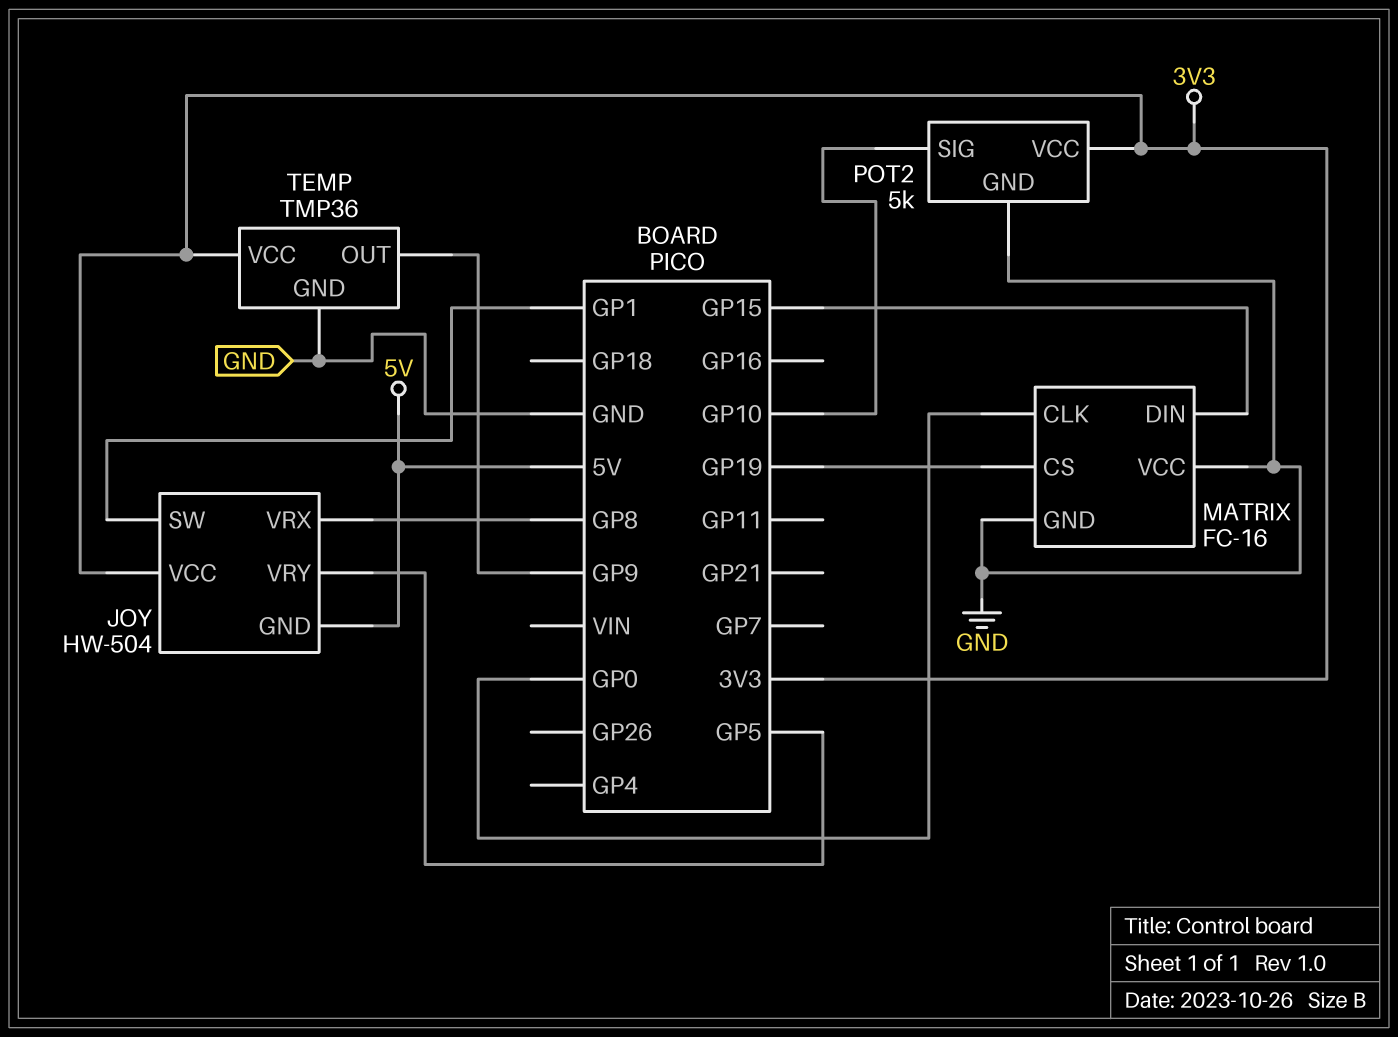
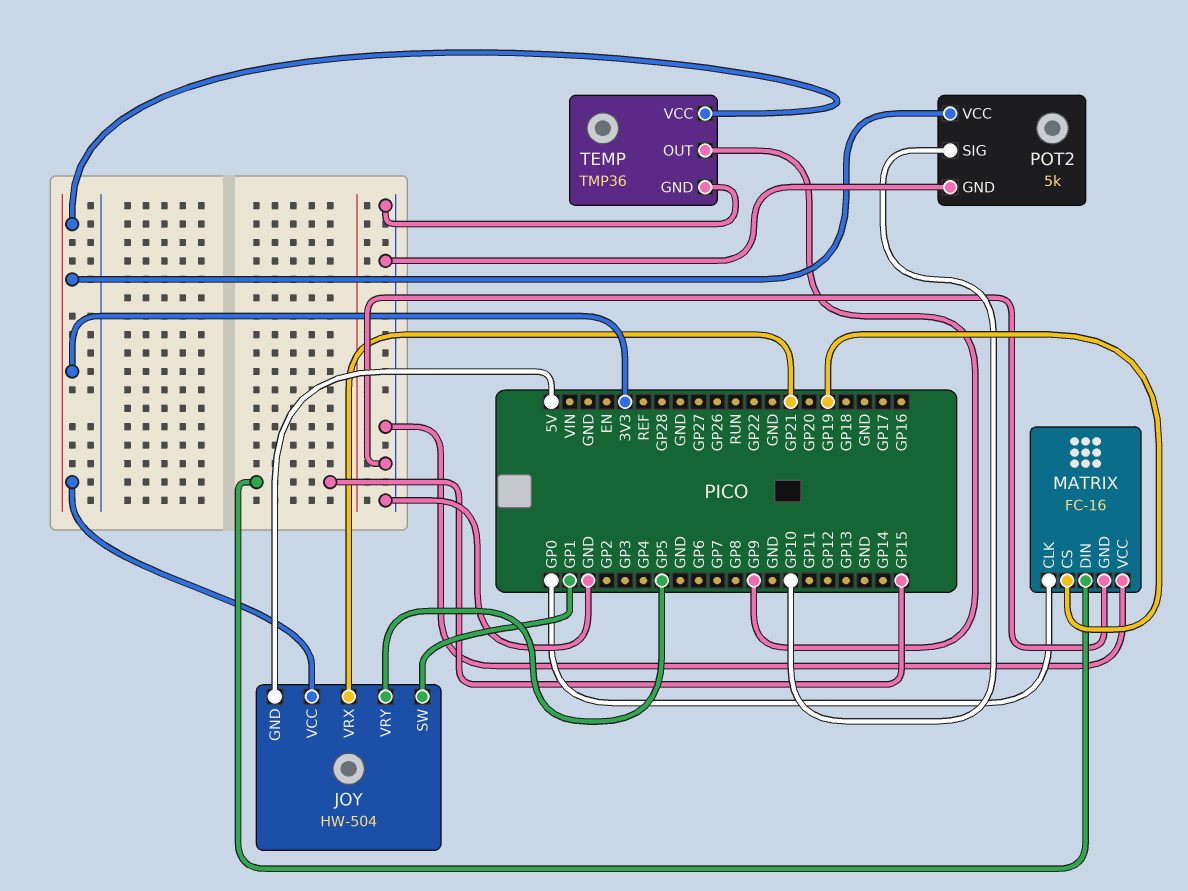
JOY pin VRX: GP8 -> GP21

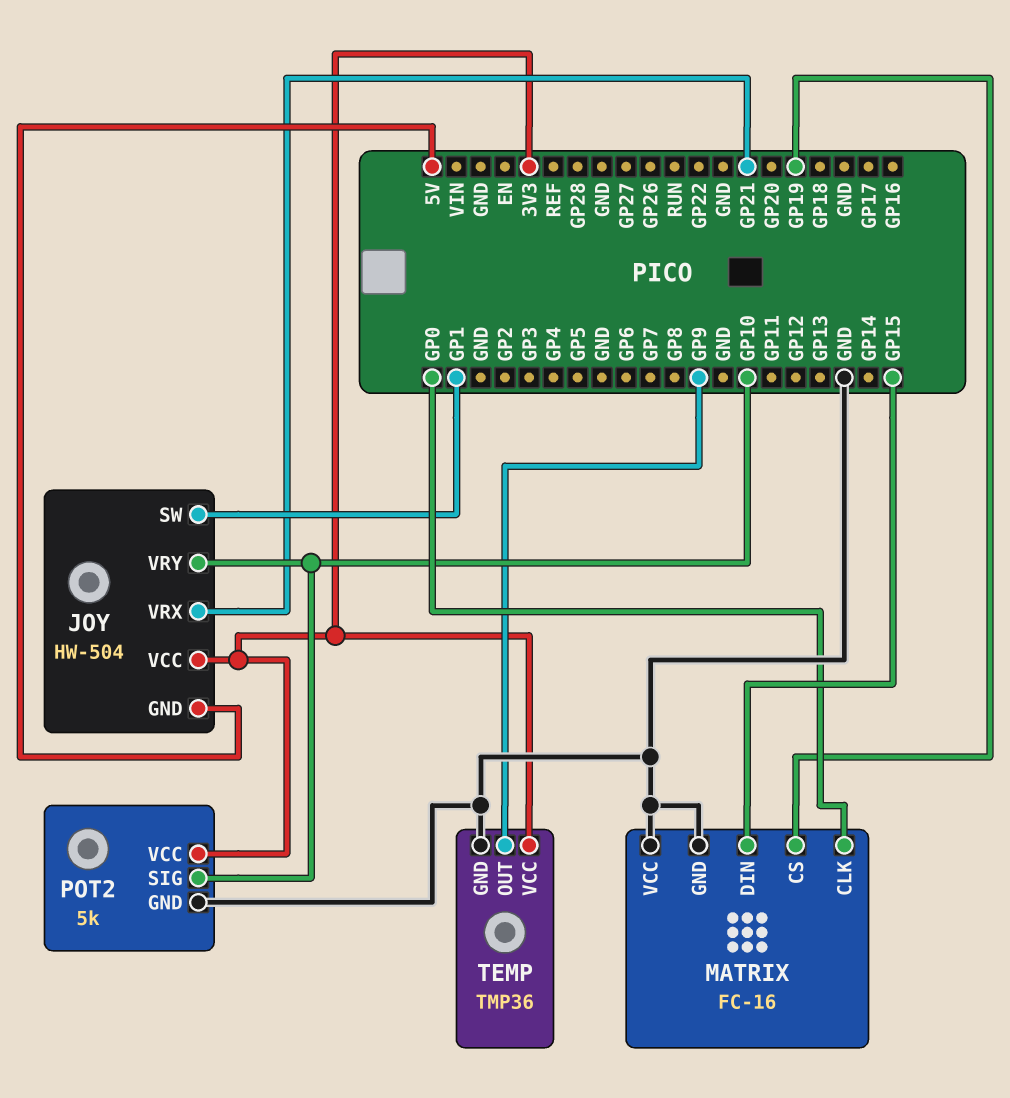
JOY pin VRY: GP5 -> GP10

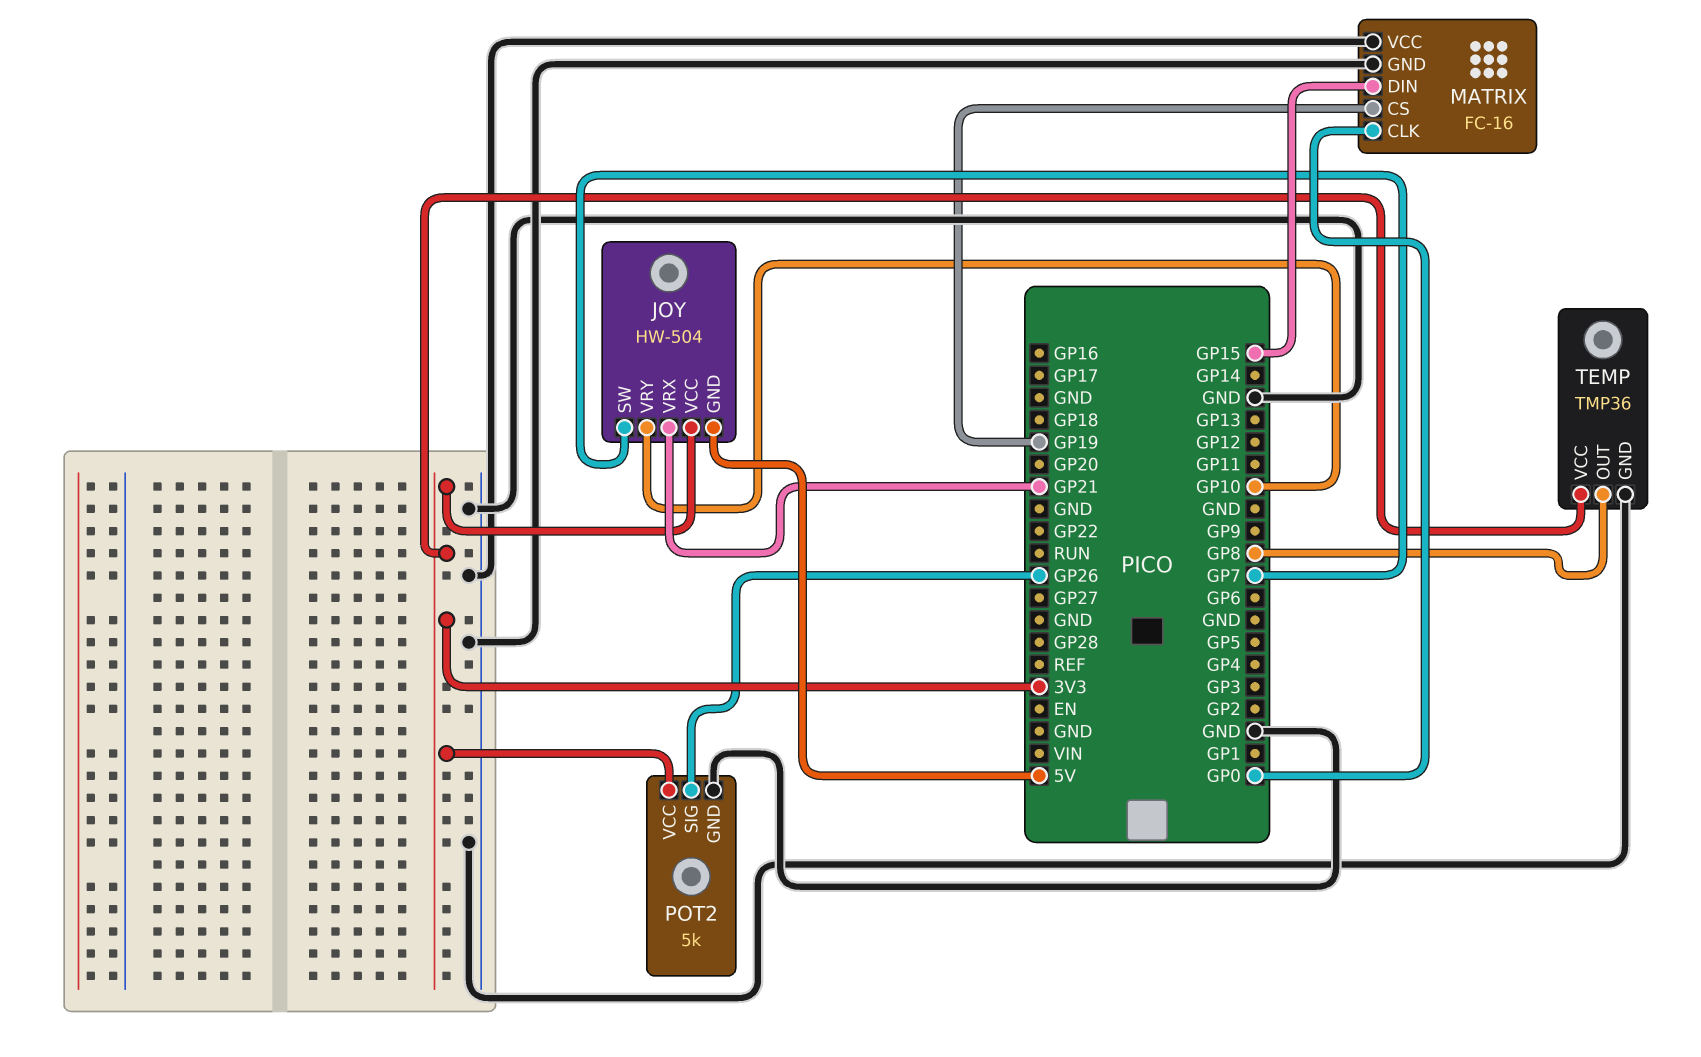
JOY pin SW: GP1 -> GP7
POT2 pin SIG: GP10 -> GP26
TEMP pin OUT: GP9 -> GP8

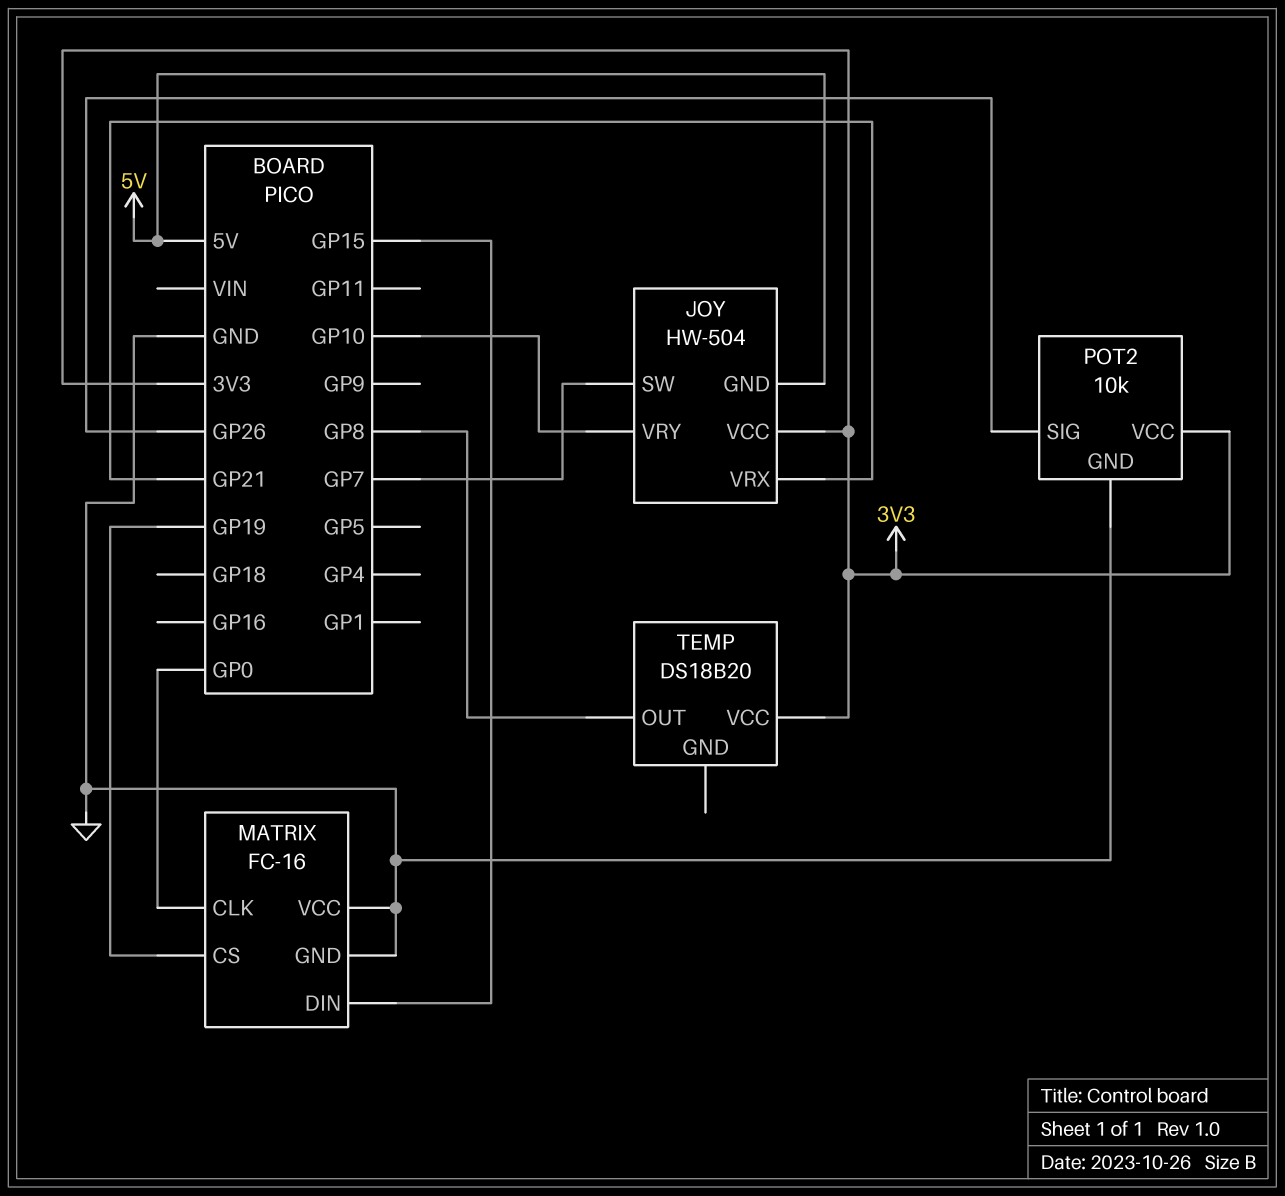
POT2: 5k -> 10k
TEMP: TMP36 -> DS18B20
TEMP pin GND: GND -> none

